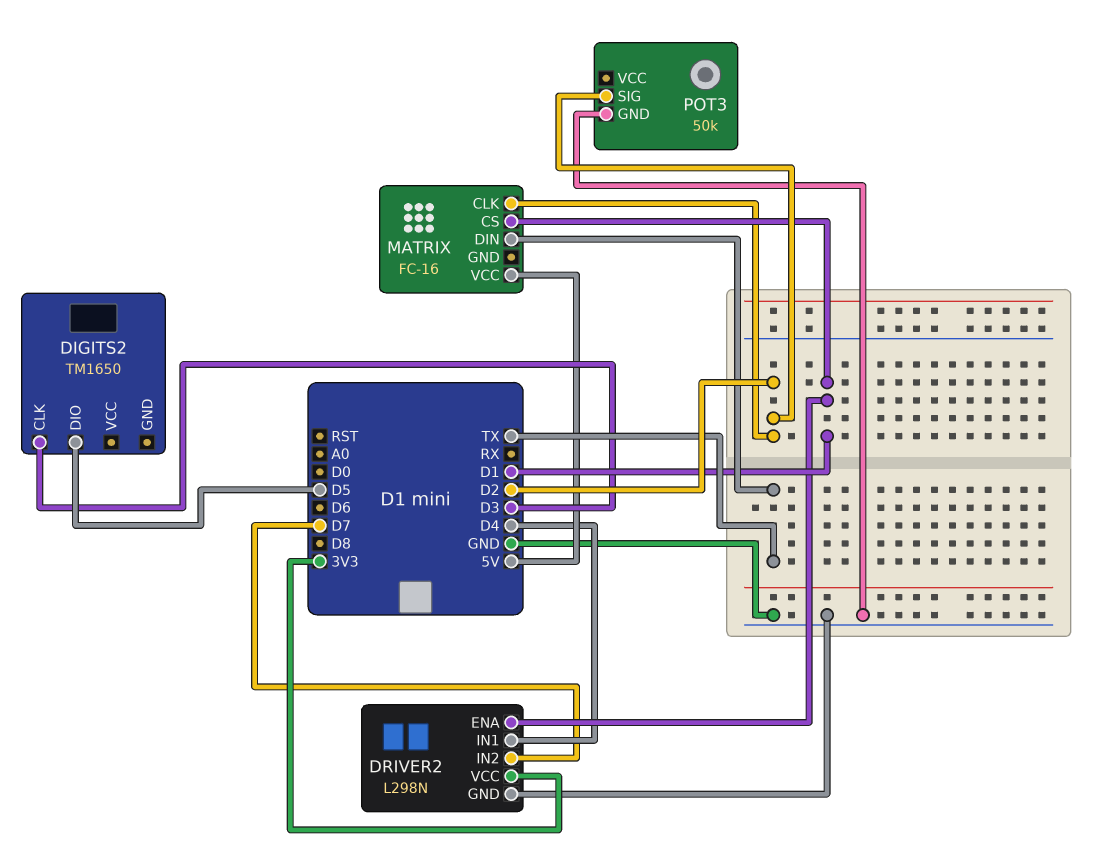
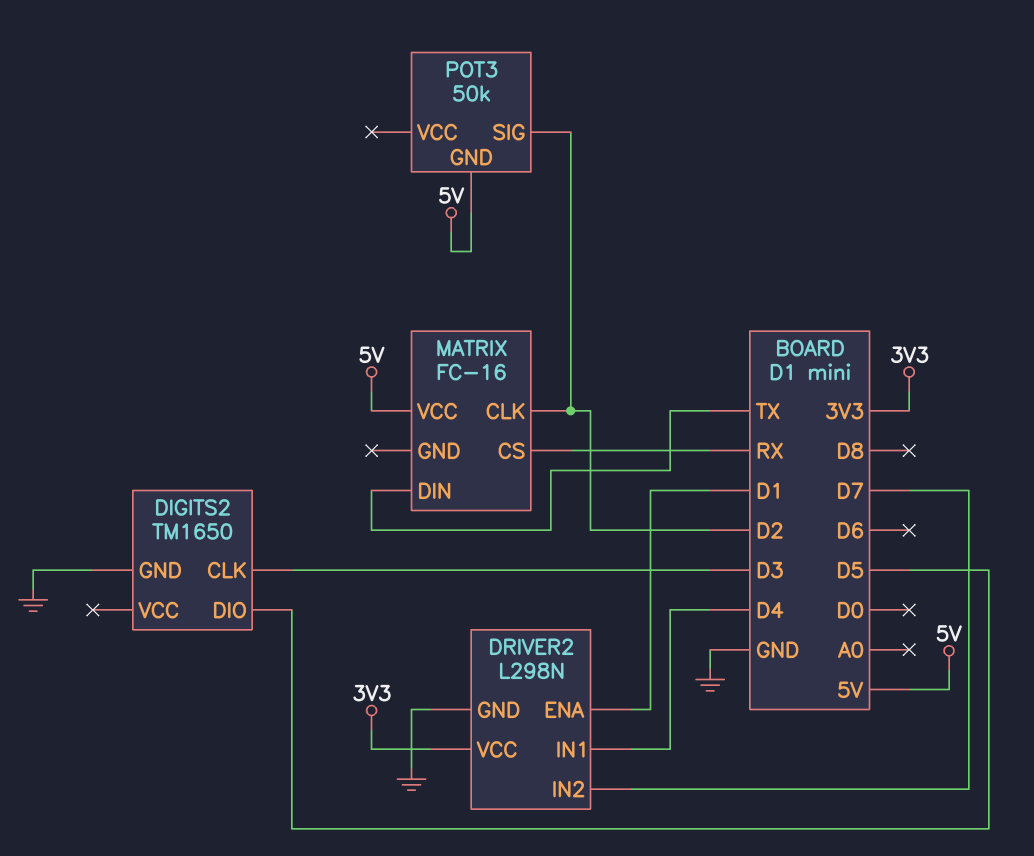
DIGITS2 pin GND: none -> GND
MATRIX pin CS: D1 -> RX
POT3 pin GND: GND -> 5V

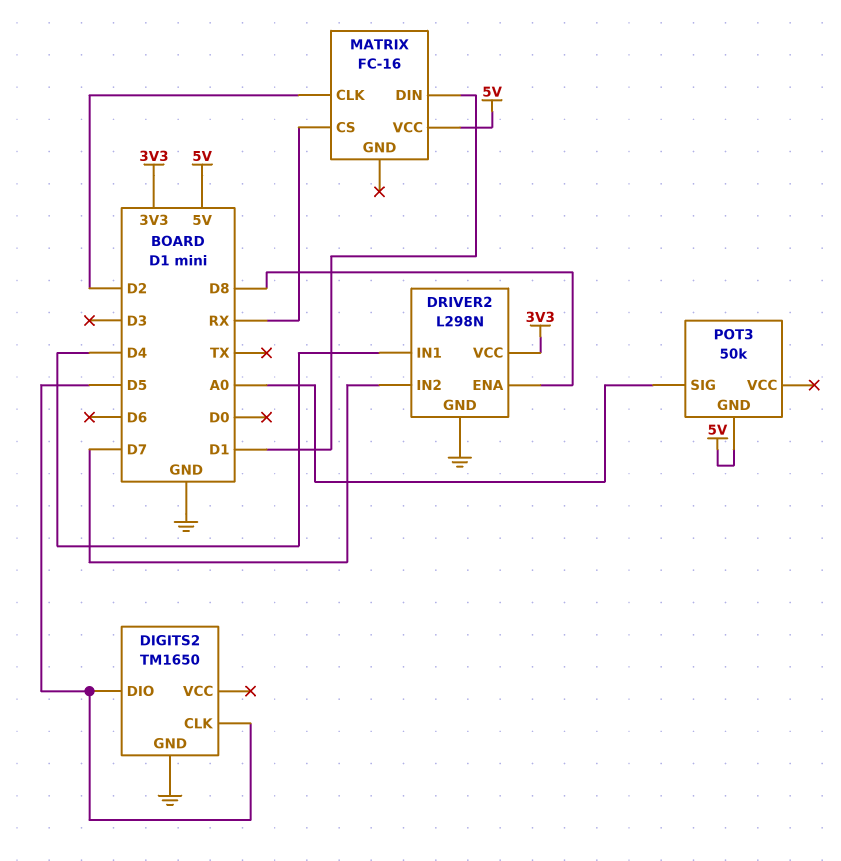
DIGITS2 pin CLK: D3 -> D5
DRIVER2 pin ENA: D1 -> D8
MATRIX pin DIN: TX -> D1
POT3 pin SIG: D2 -> A0

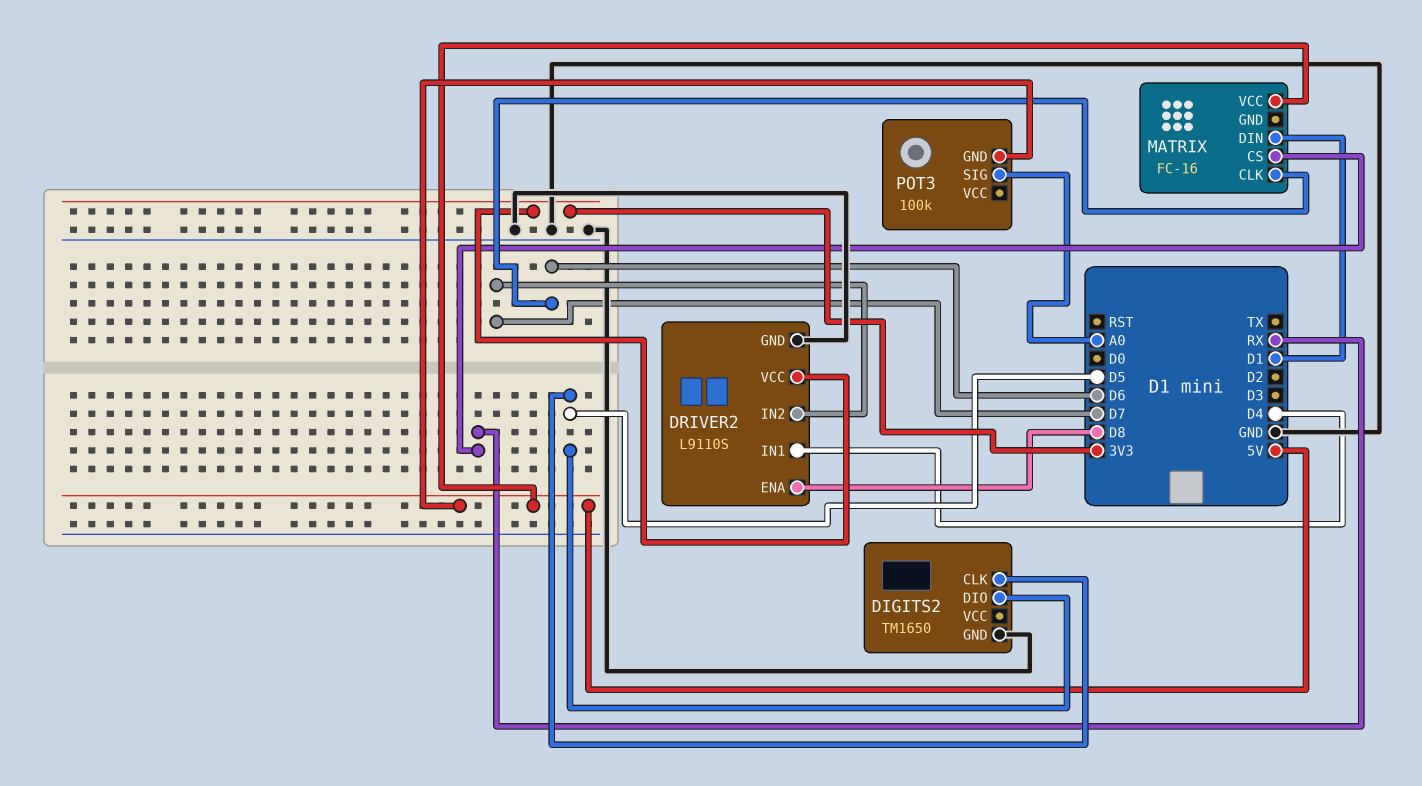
DRIVER2: L298N -> L9110S
MATRIX pin CLK: D2 -> D6
POT3: 50k -> 100k

